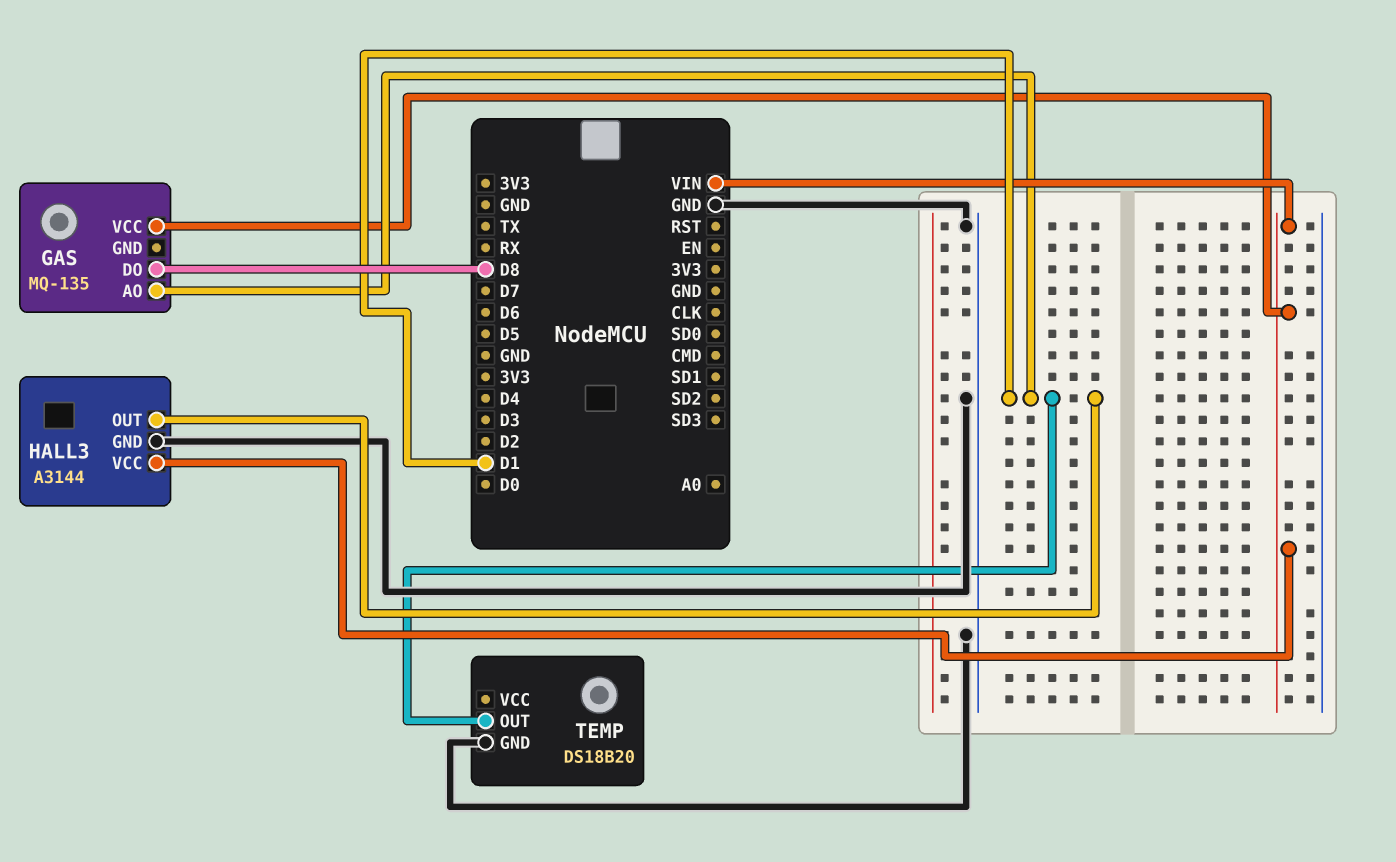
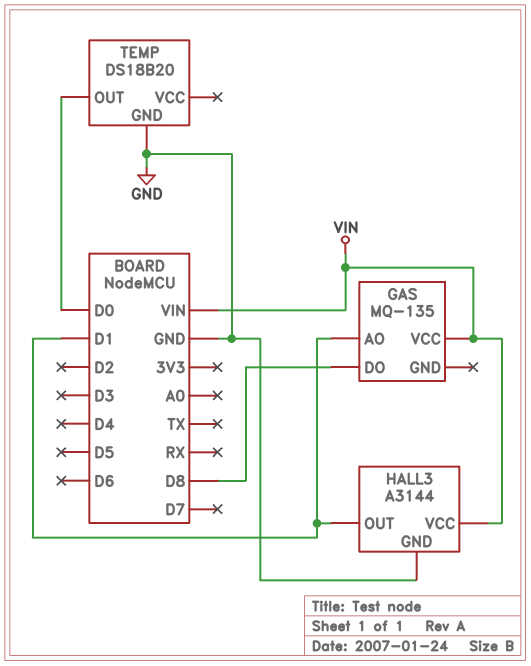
TEMP pin OUT: D1 -> D0

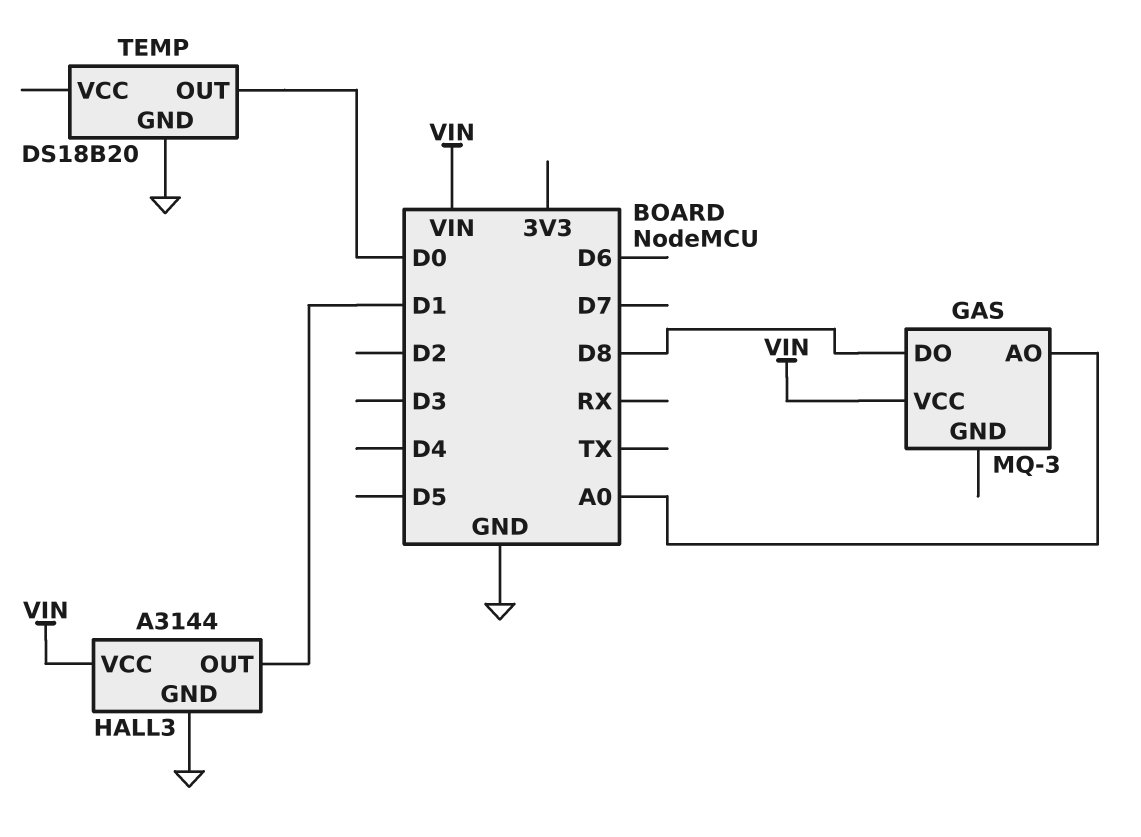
GAS: MQ-135 -> MQ-3
GAS pin AO: D1 -> A0

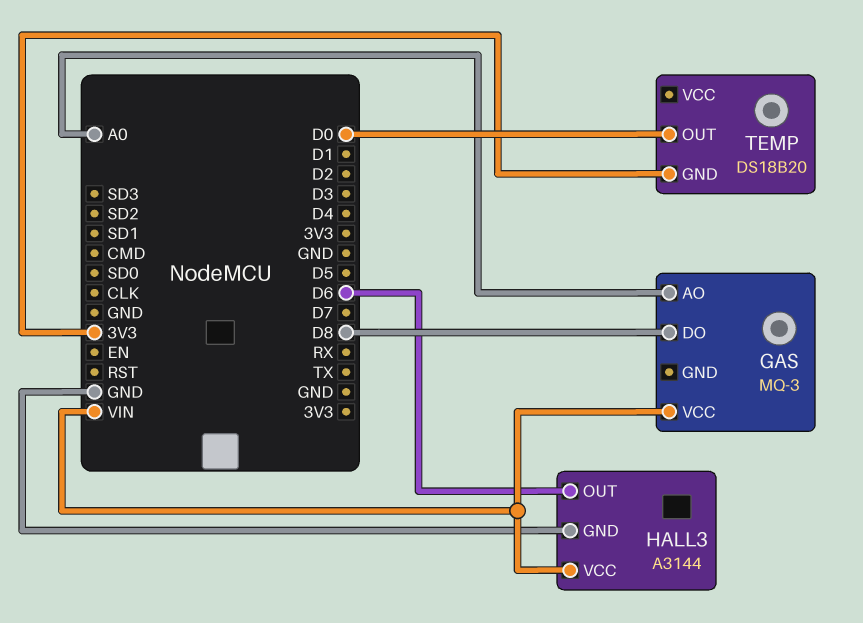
HALL3 pin OUT: D1 -> D6
TEMP pin GND: GND -> 3V3

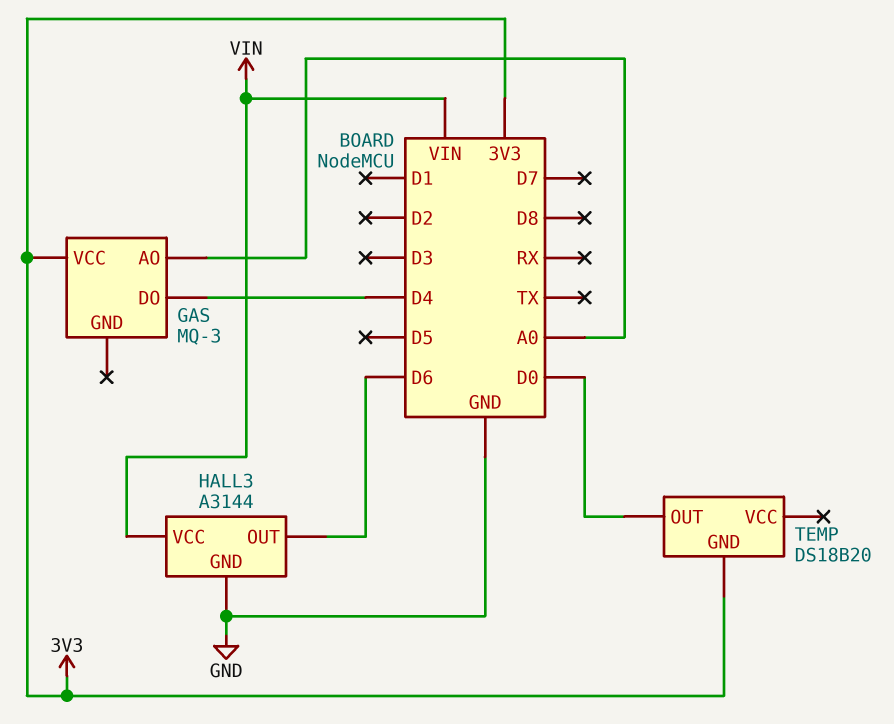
GAS pin DO: D8 -> D4
GAS pin VCC: VIN -> 3V3

